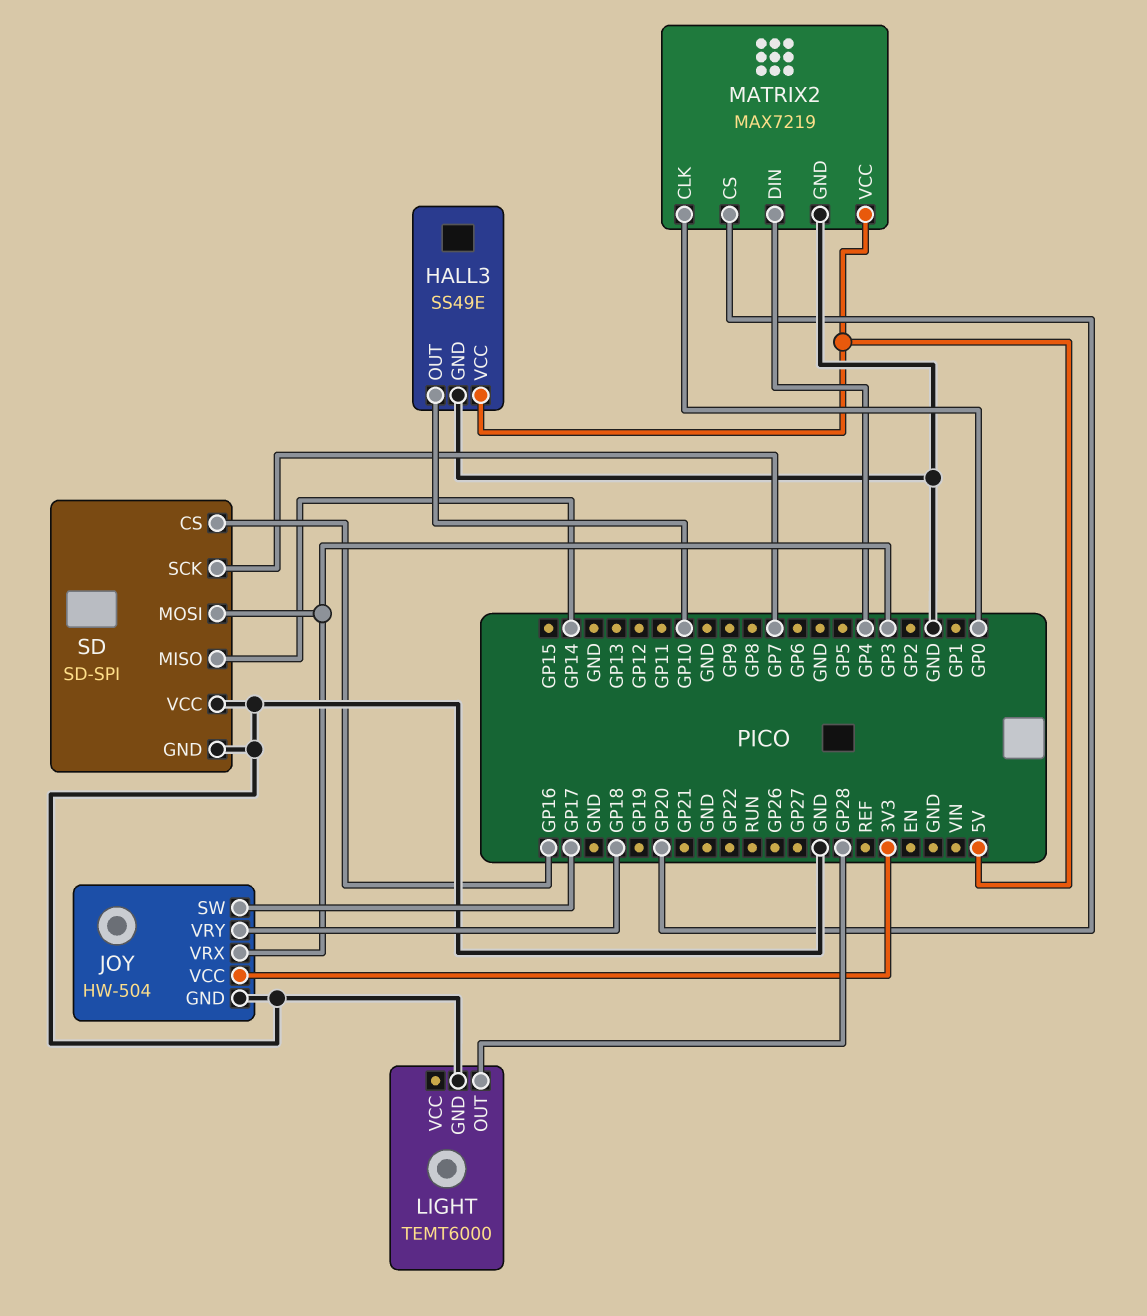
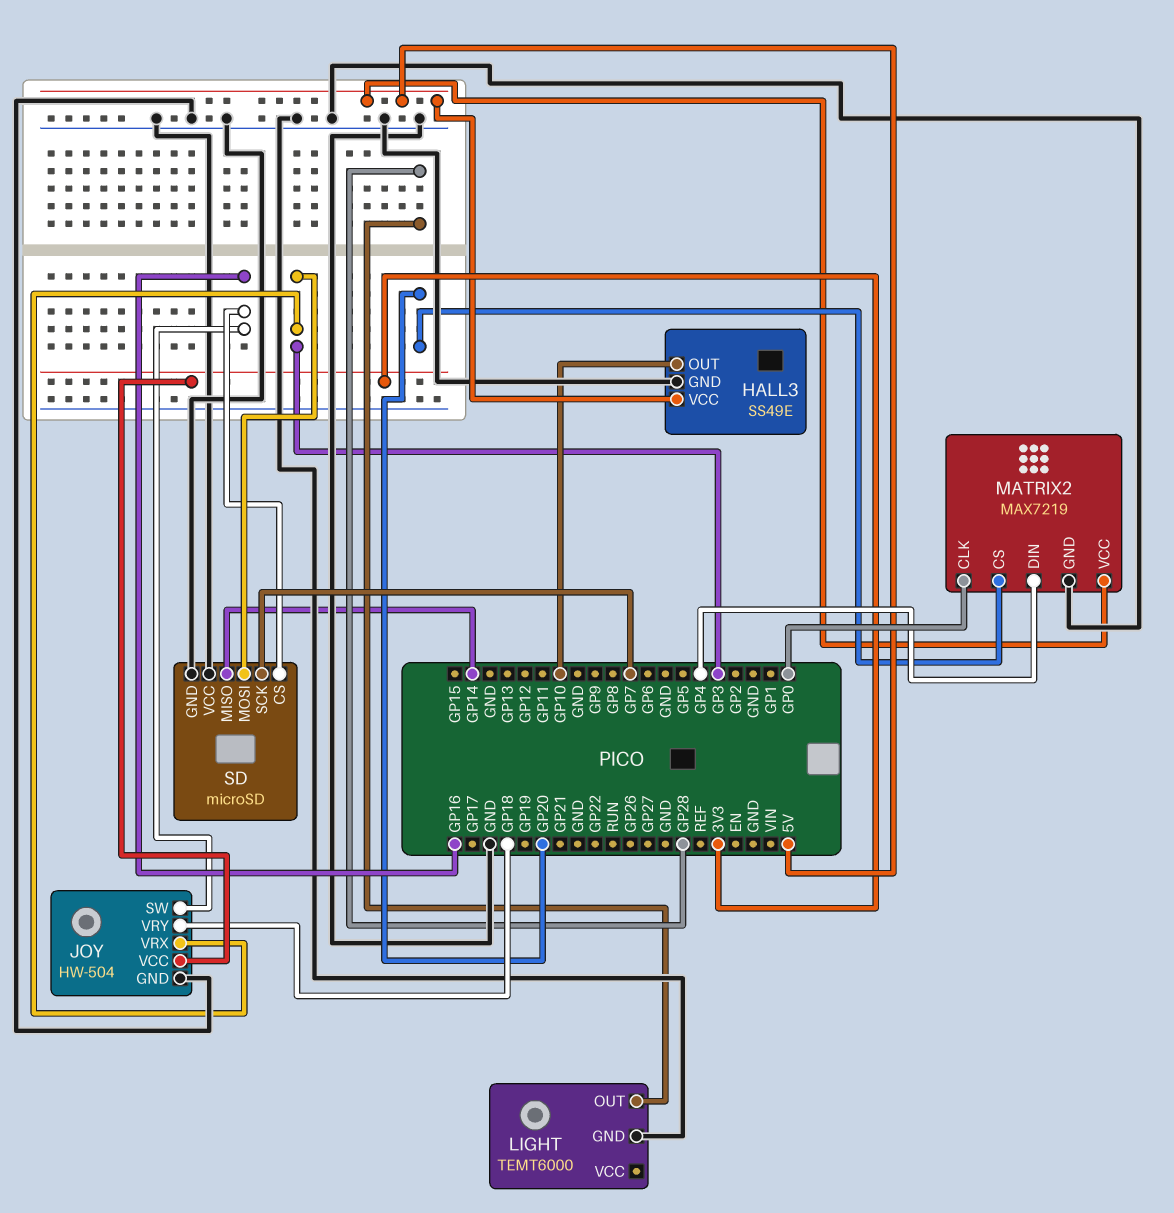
JOY pin SW: GP17 -> GP16
SD: SD-SPI -> microSD

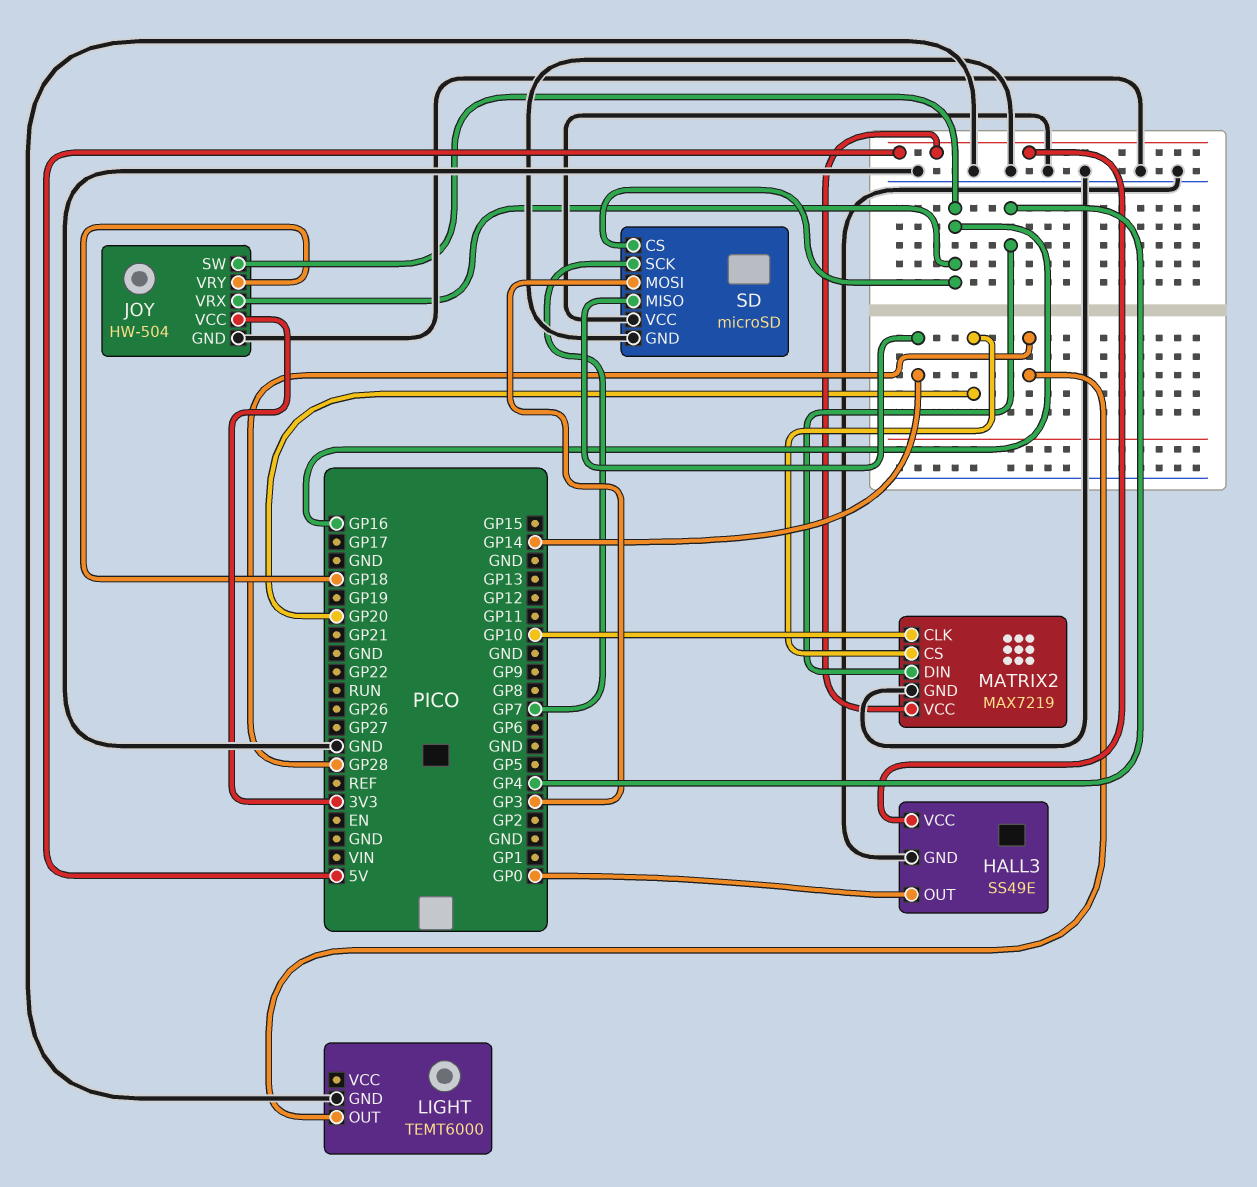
HALL3 pin OUT: GP10 -> GP0
JOY pin VRX: GP3 -> GP16
MATRIX2 pin CLK: GP0 -> GP10

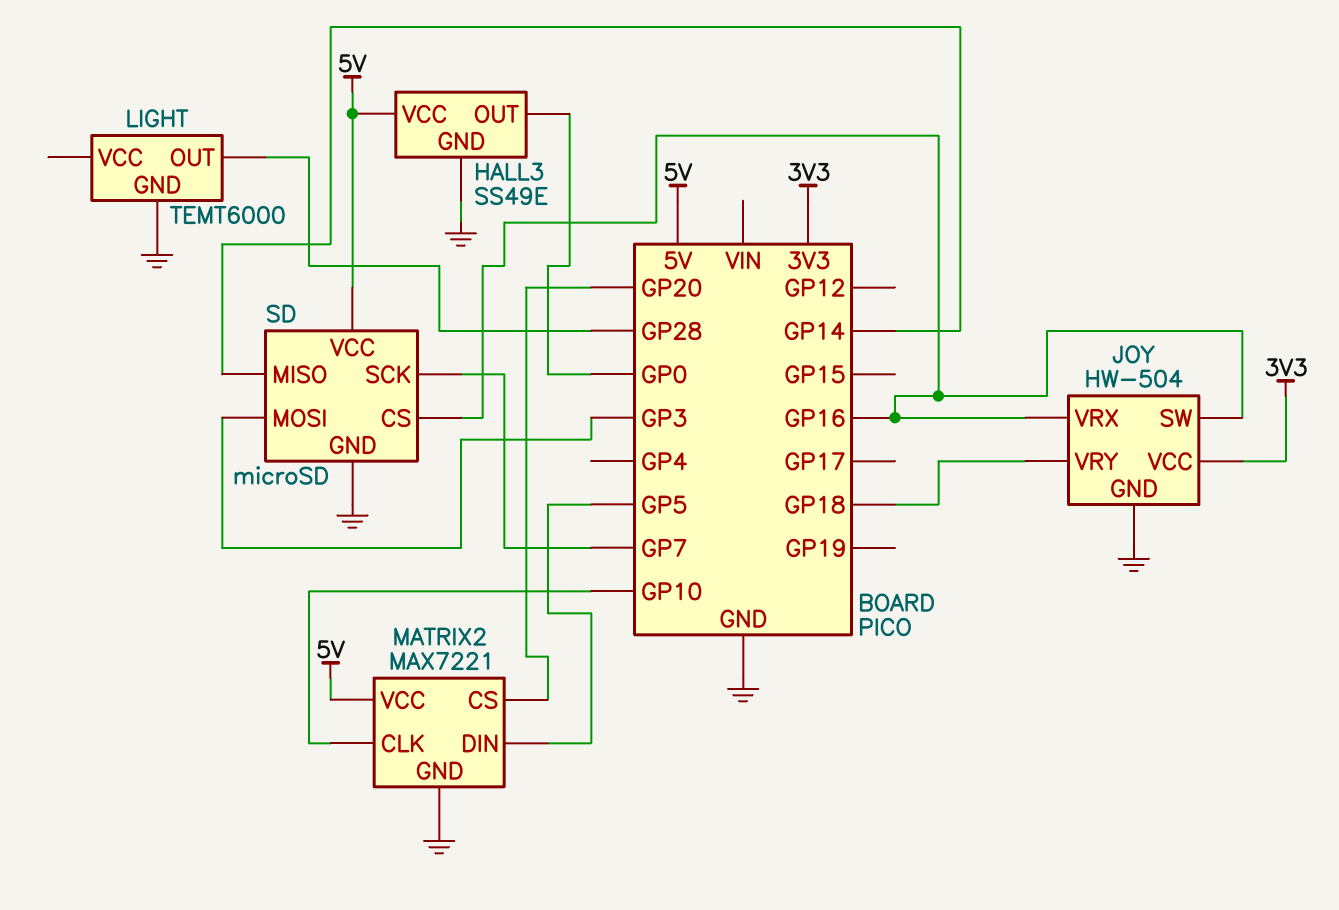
MATRIX2: MAX7219 -> MAX7221
MATRIX2 pin DIN: GP4 -> GP5
SD pin VCC: GND -> 5V

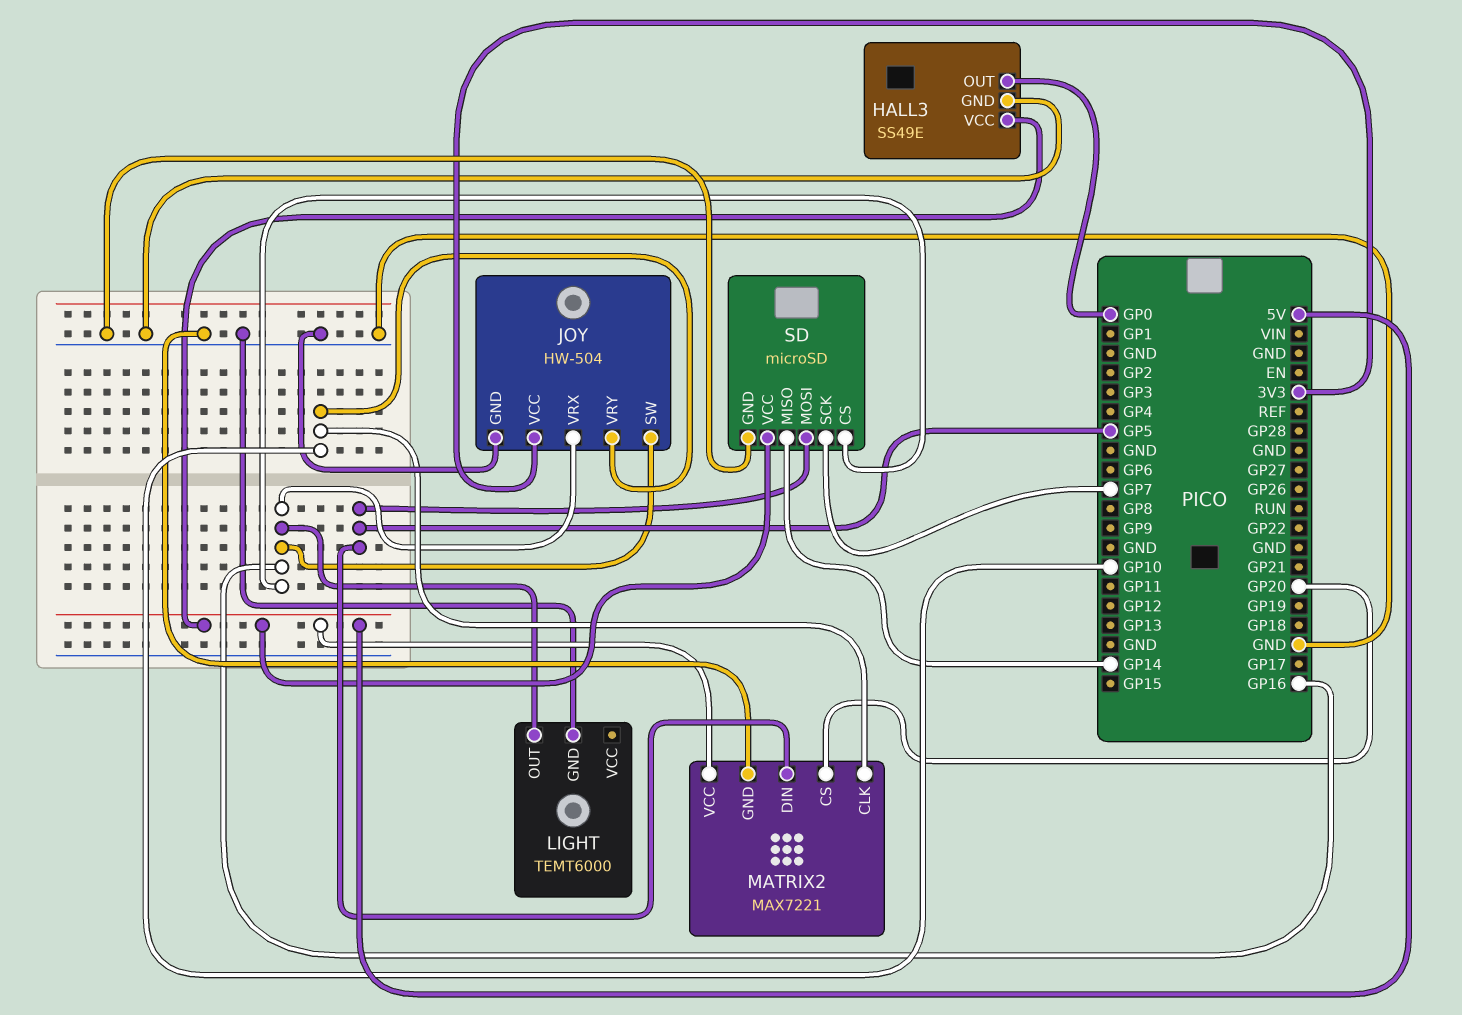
JOY pin VRY: GP18 -> GP10
LIGHT pin OUT: GP28 -> GP16
SD pin MOSI: GP3 -> GP5

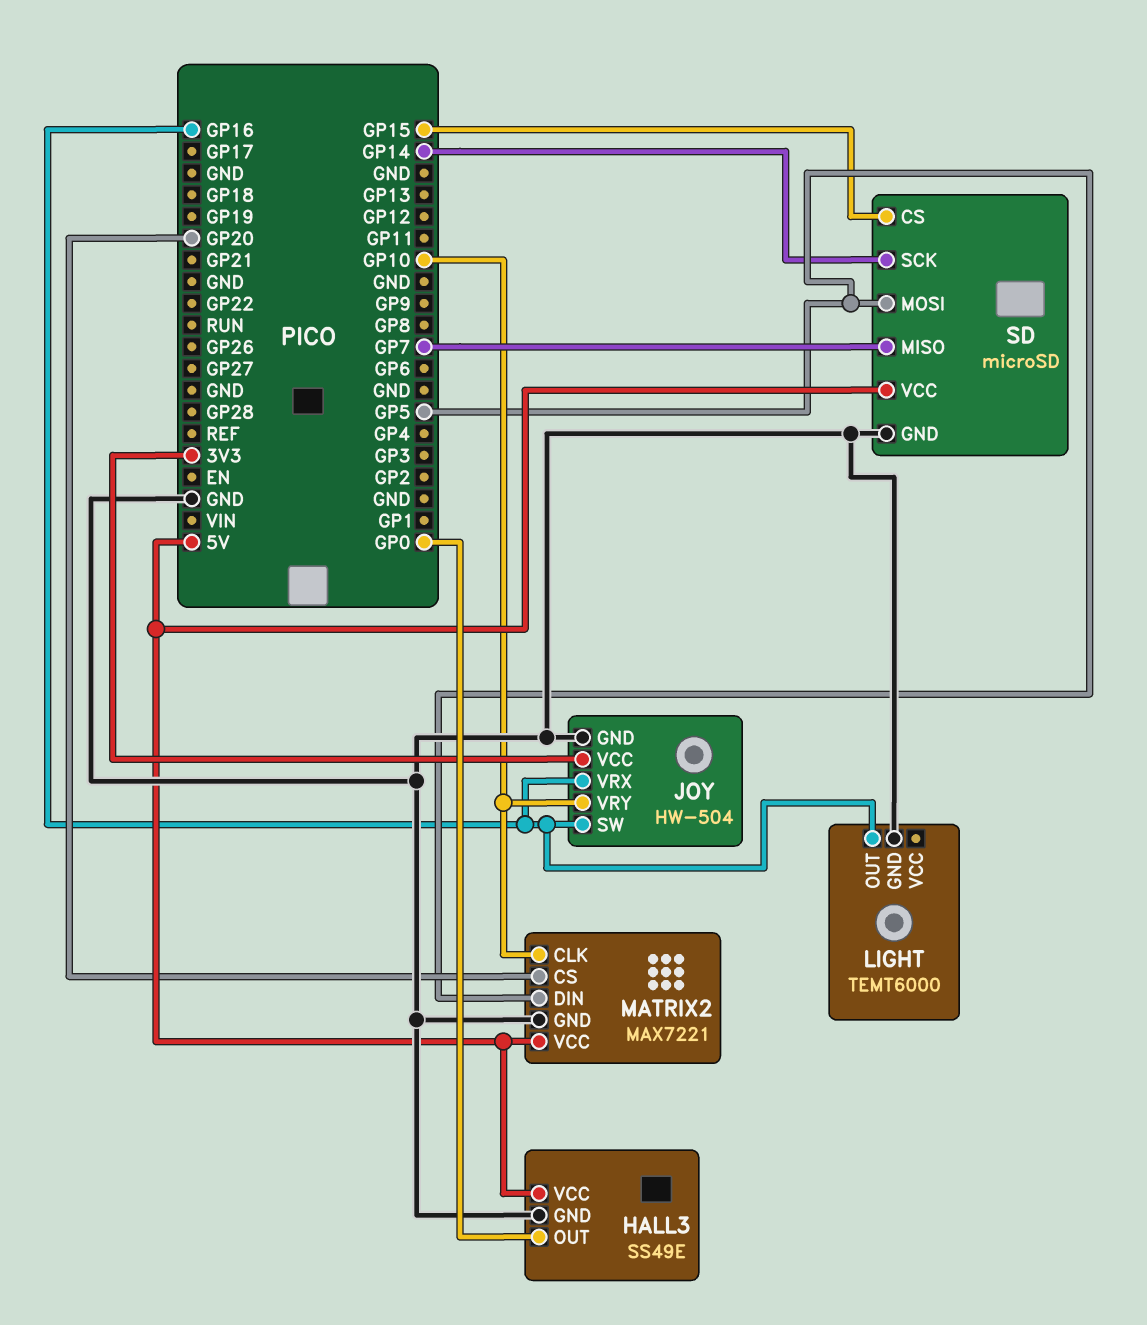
SD pin CS: GP16 -> GP15
SD pin MISO: GP14 -> GP7
SD pin SCK: GP7 -> GP14

